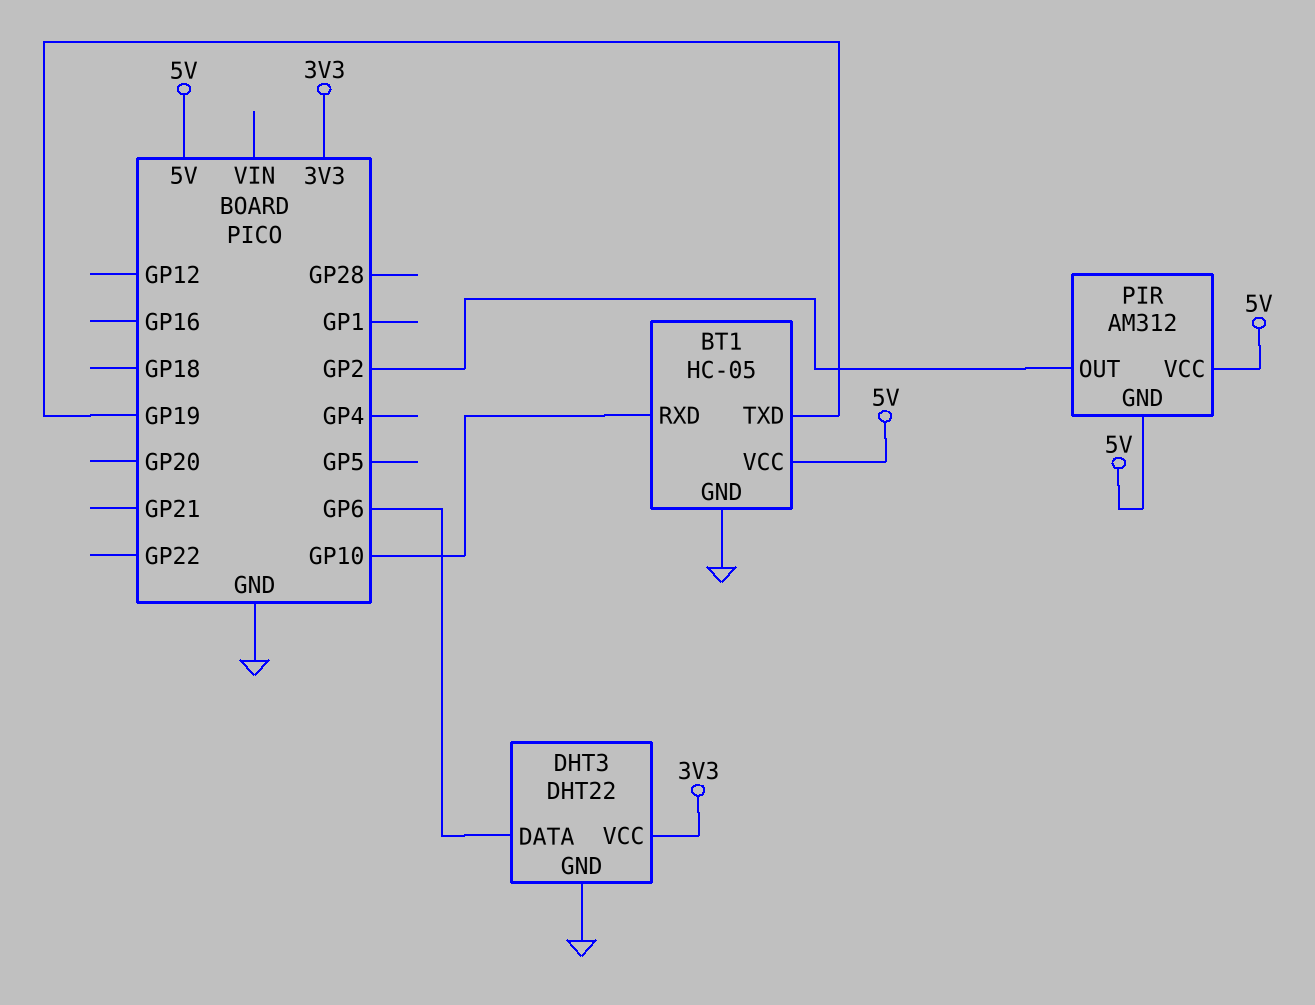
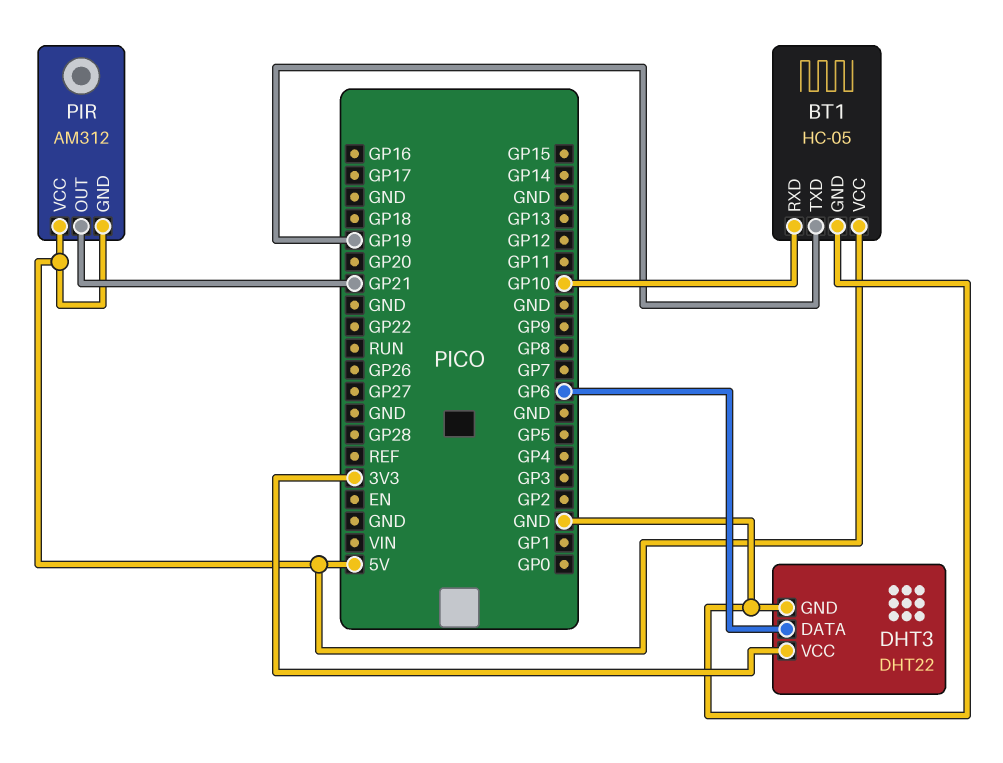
PIR pin OUT: GP2 -> GP21

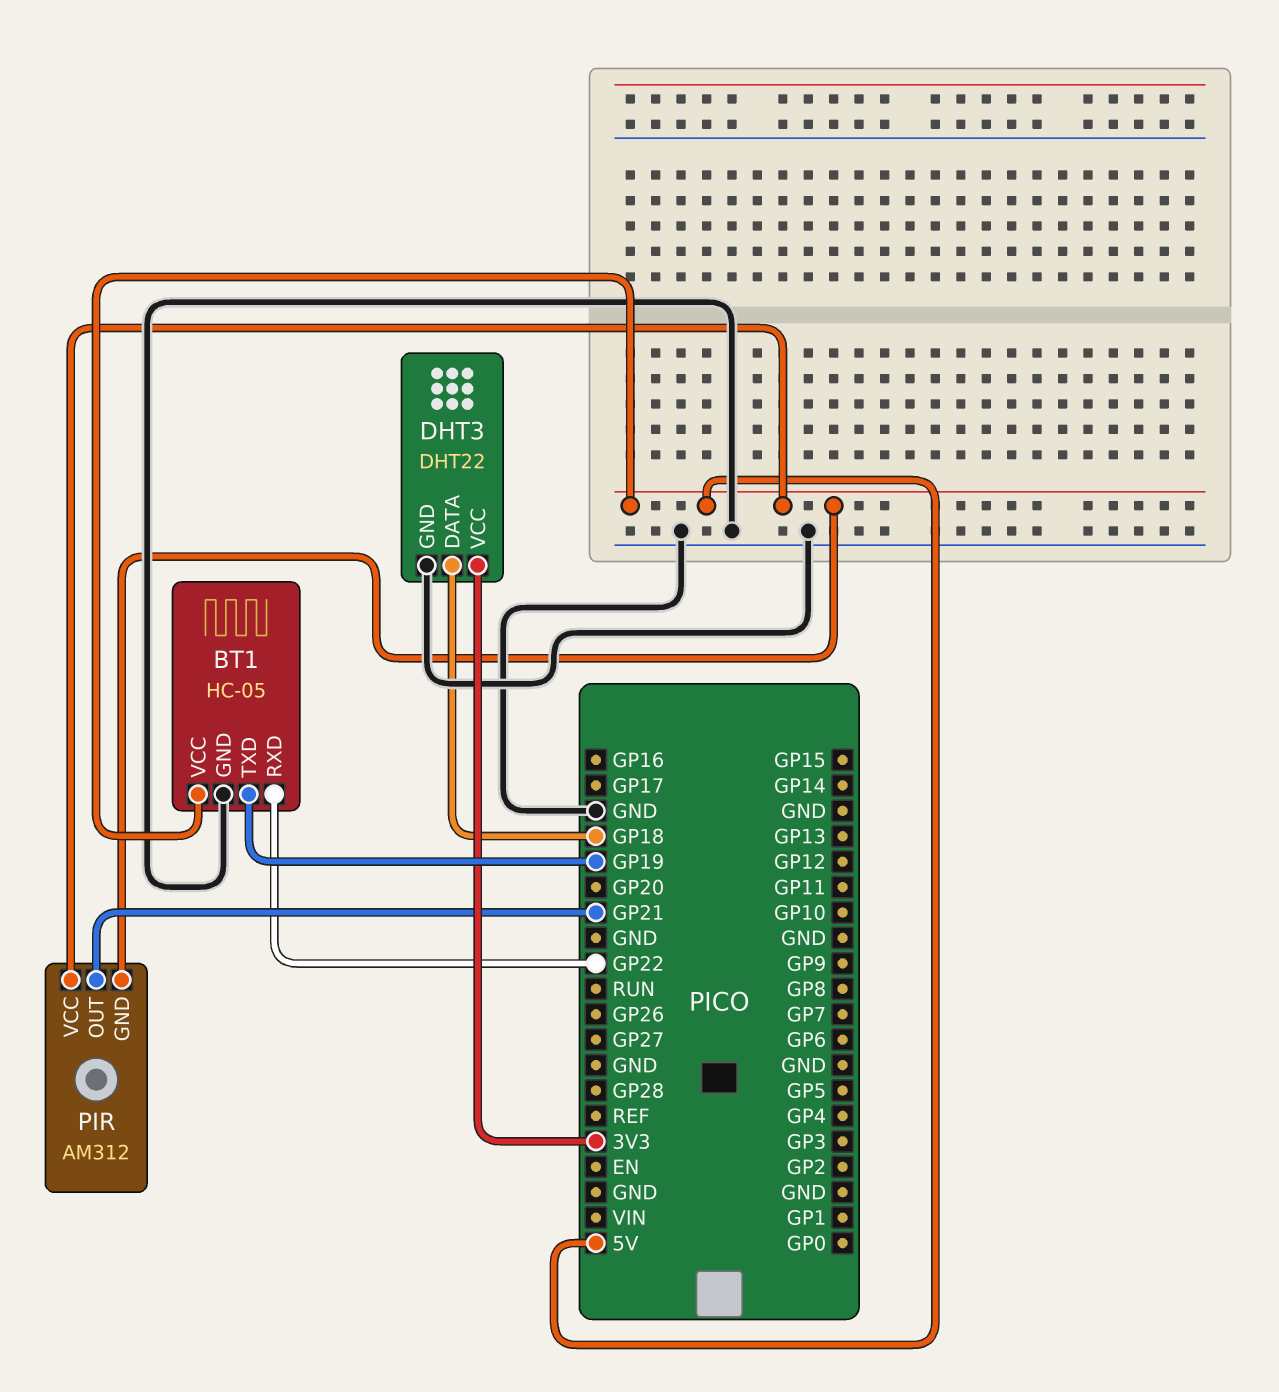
BT1 pin RXD: GP10 -> GP22
DHT3 pin DATA: GP6 -> GP18

